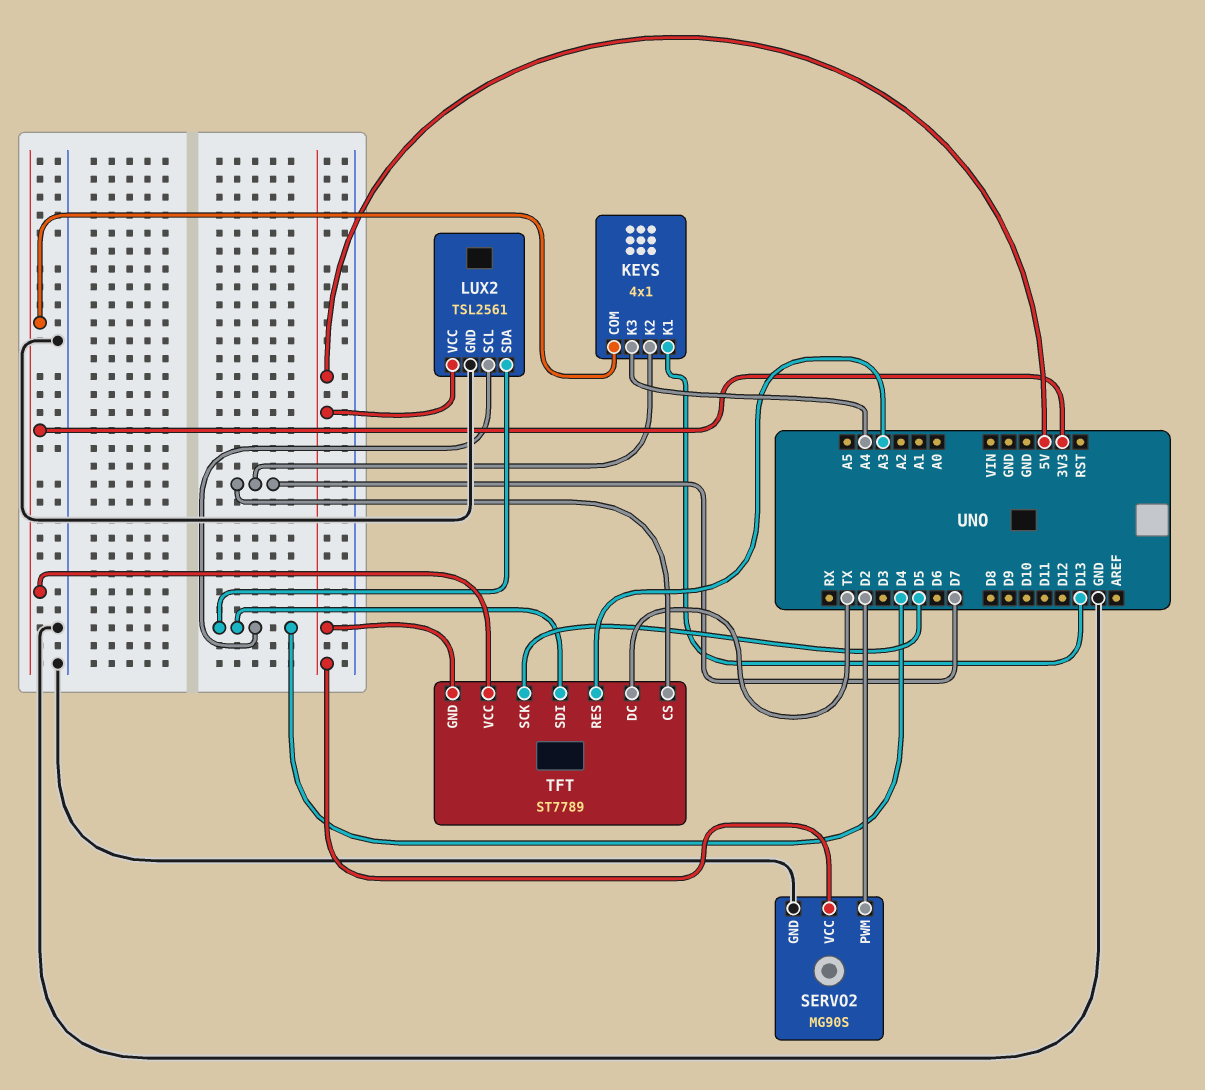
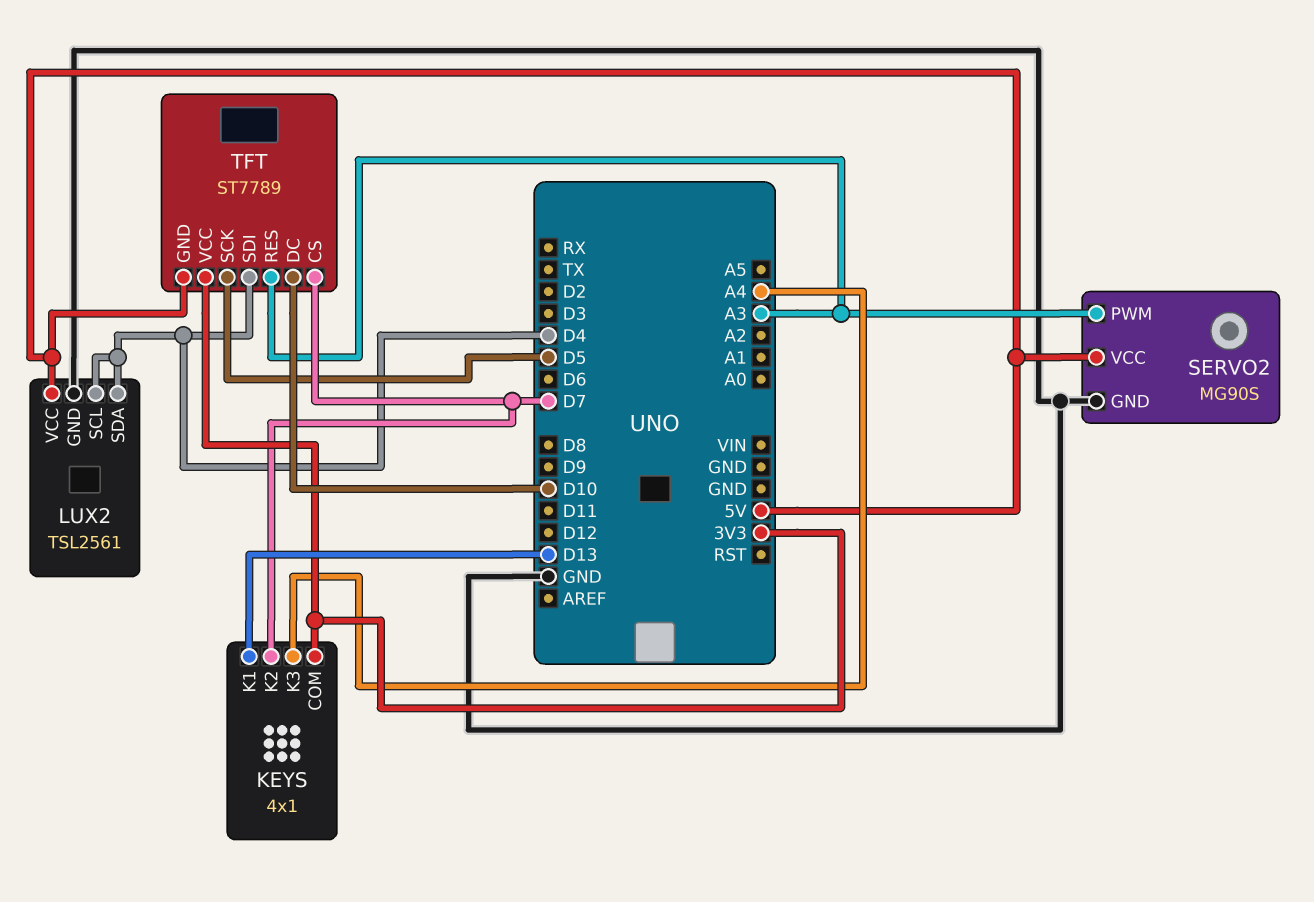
SERVO2 pin PWM: D2 -> A3
TFT pin DC: TX -> D10

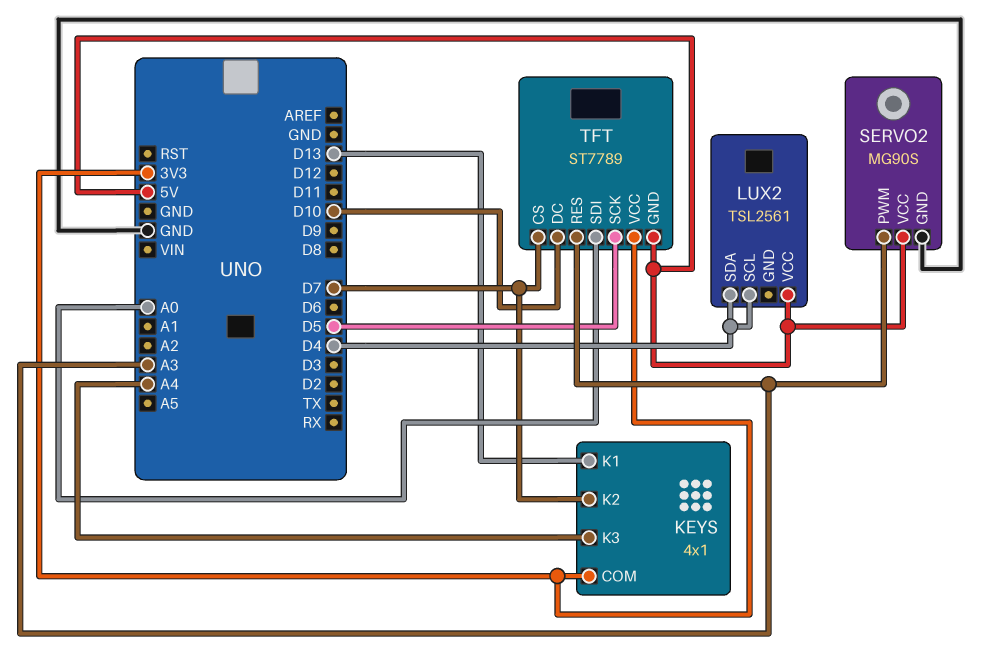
LUX2 pin GND: GND -> none
TFT pin SDI: D4 -> A0

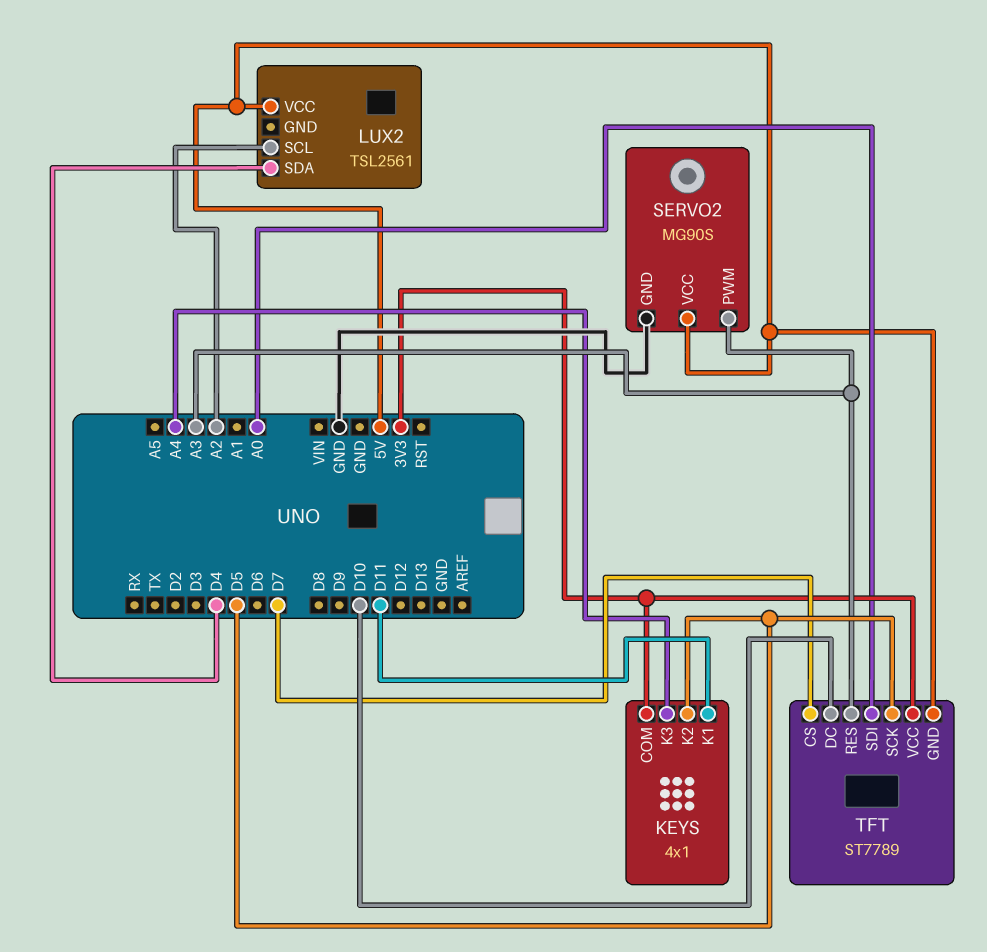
KEYS pin K1: D13 -> D11
KEYS pin K2: D7 -> D5
LUX2 pin SCL: D4 -> A2

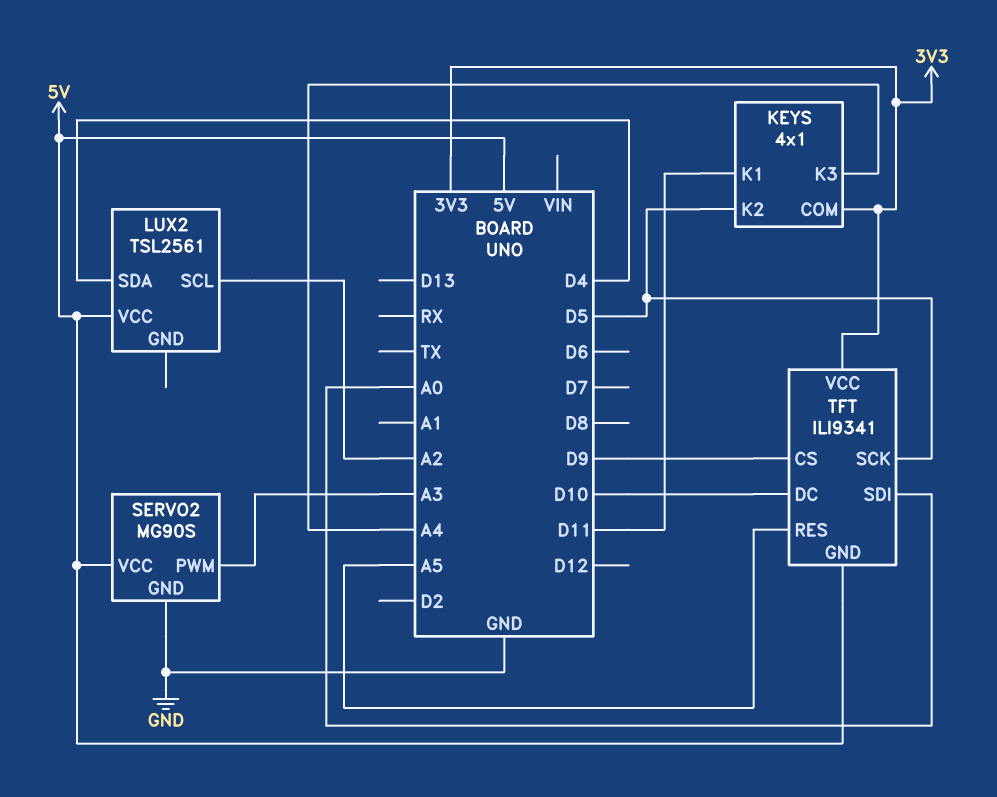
TFT: ST7789 -> ILI9341
TFT pin CS: D7 -> D9
TFT pin RES: A3 -> A5

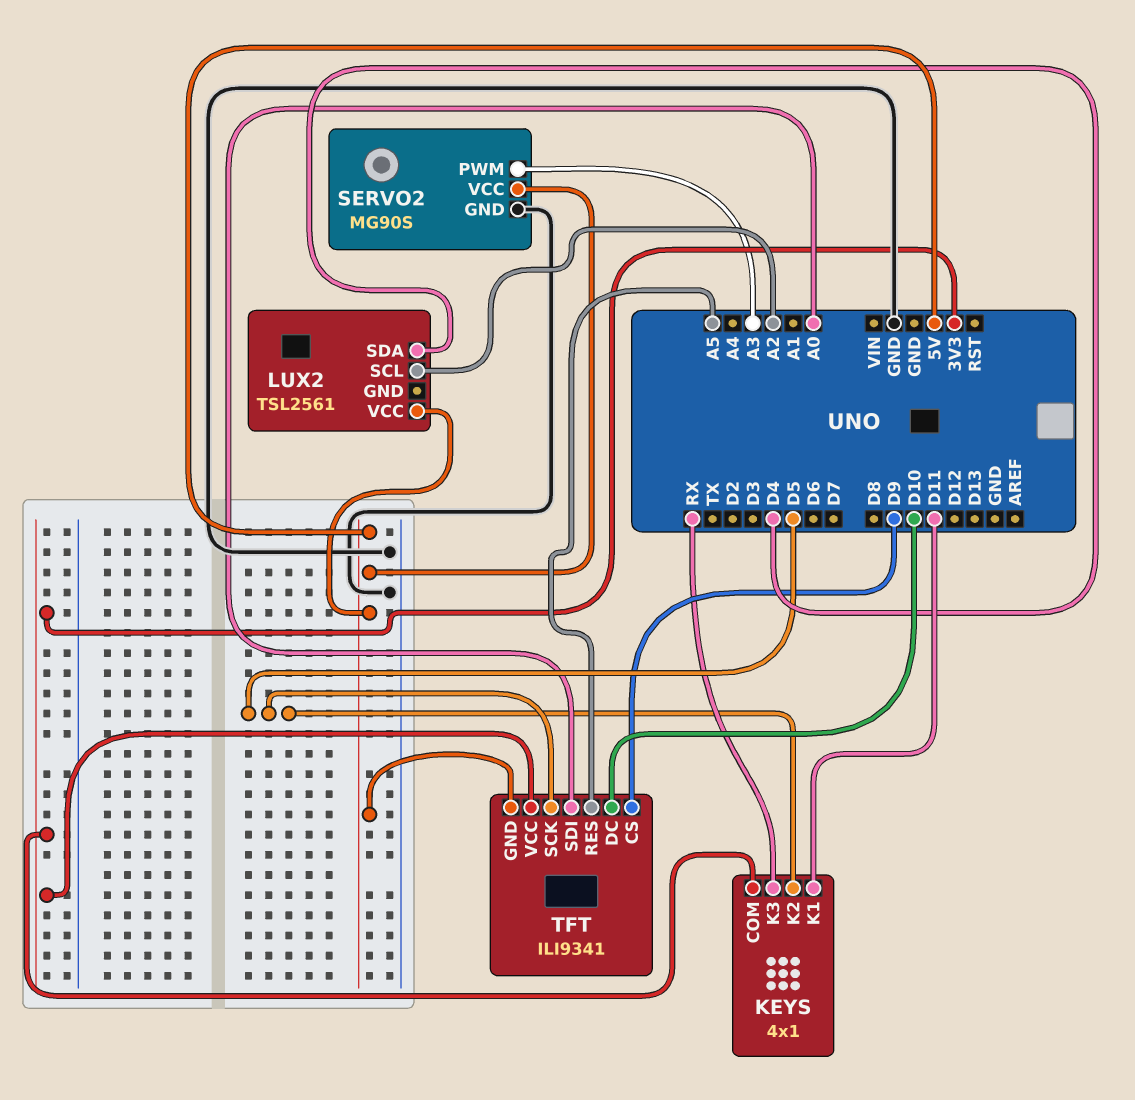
KEYS pin K3: A4 -> RX

